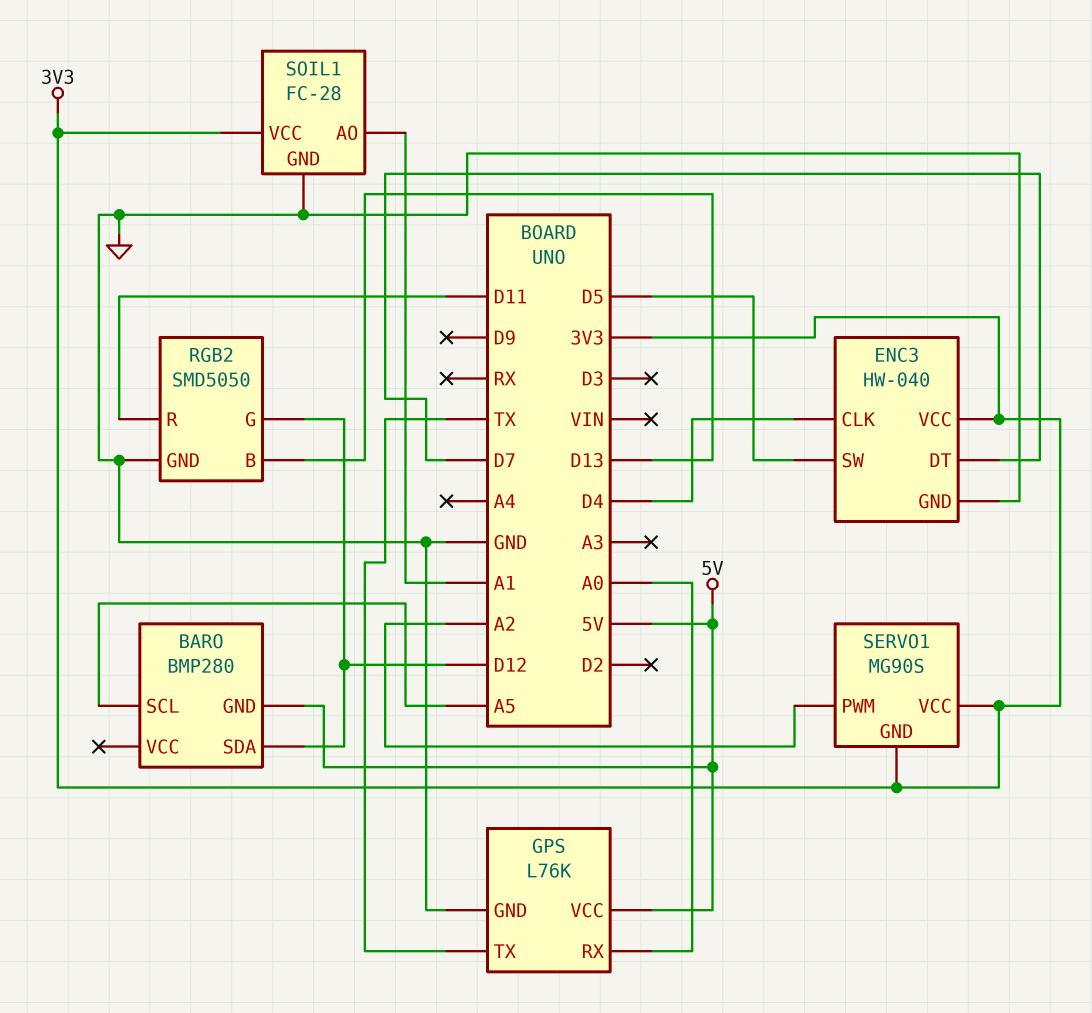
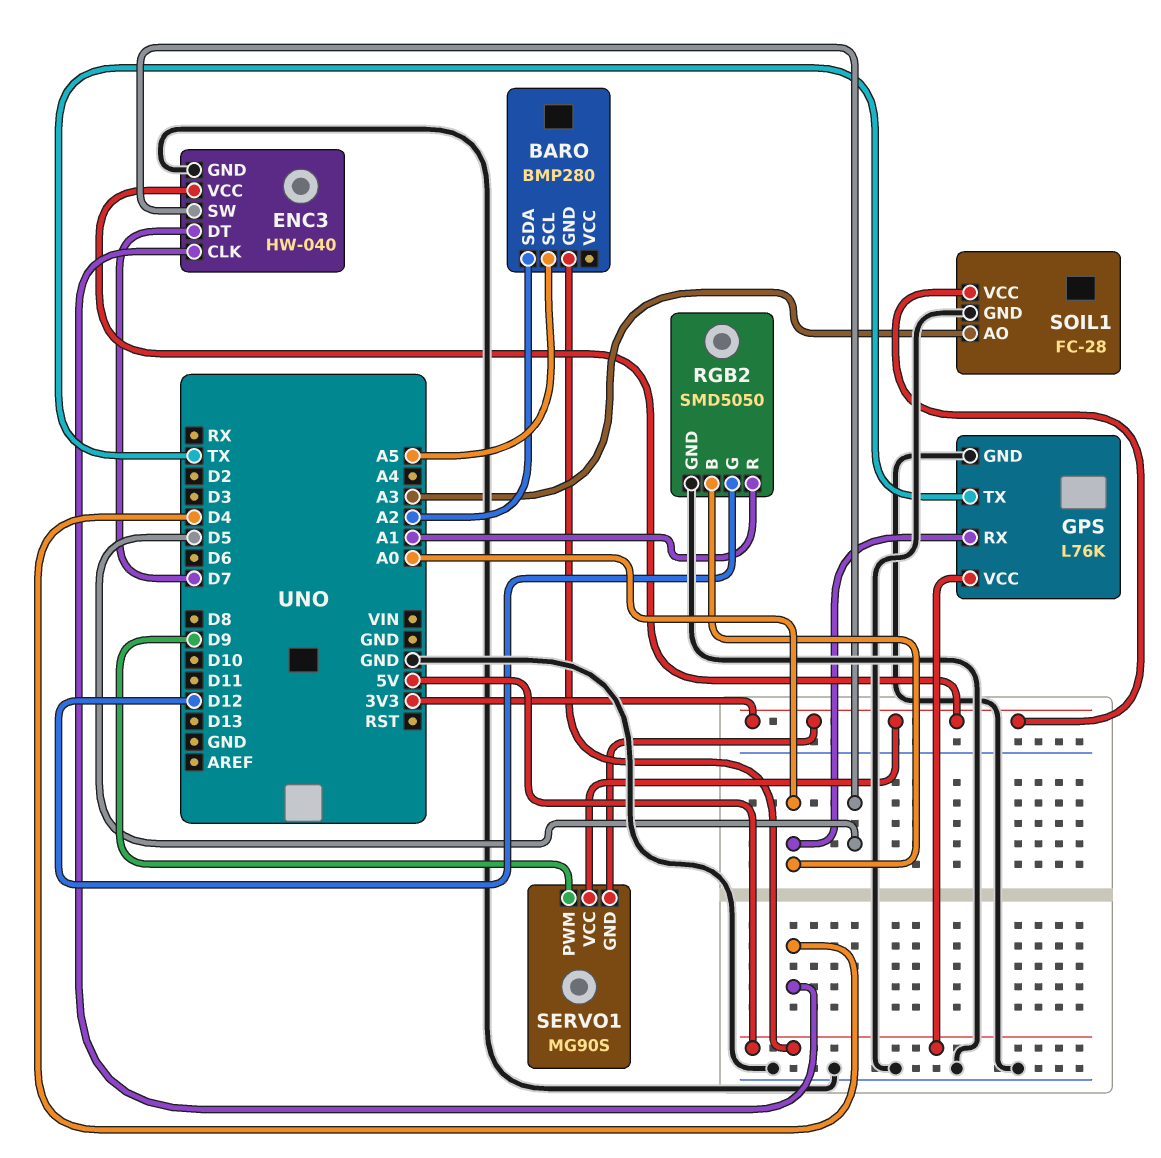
BARO pin SDA: D12 -> A2
RGB2 pin B: D13 -> A0
RGB2 pin R: D11 -> A1
SERVO1 pin PWM: A2 -> D9
SOIL1 pin AO: A1 -> A3

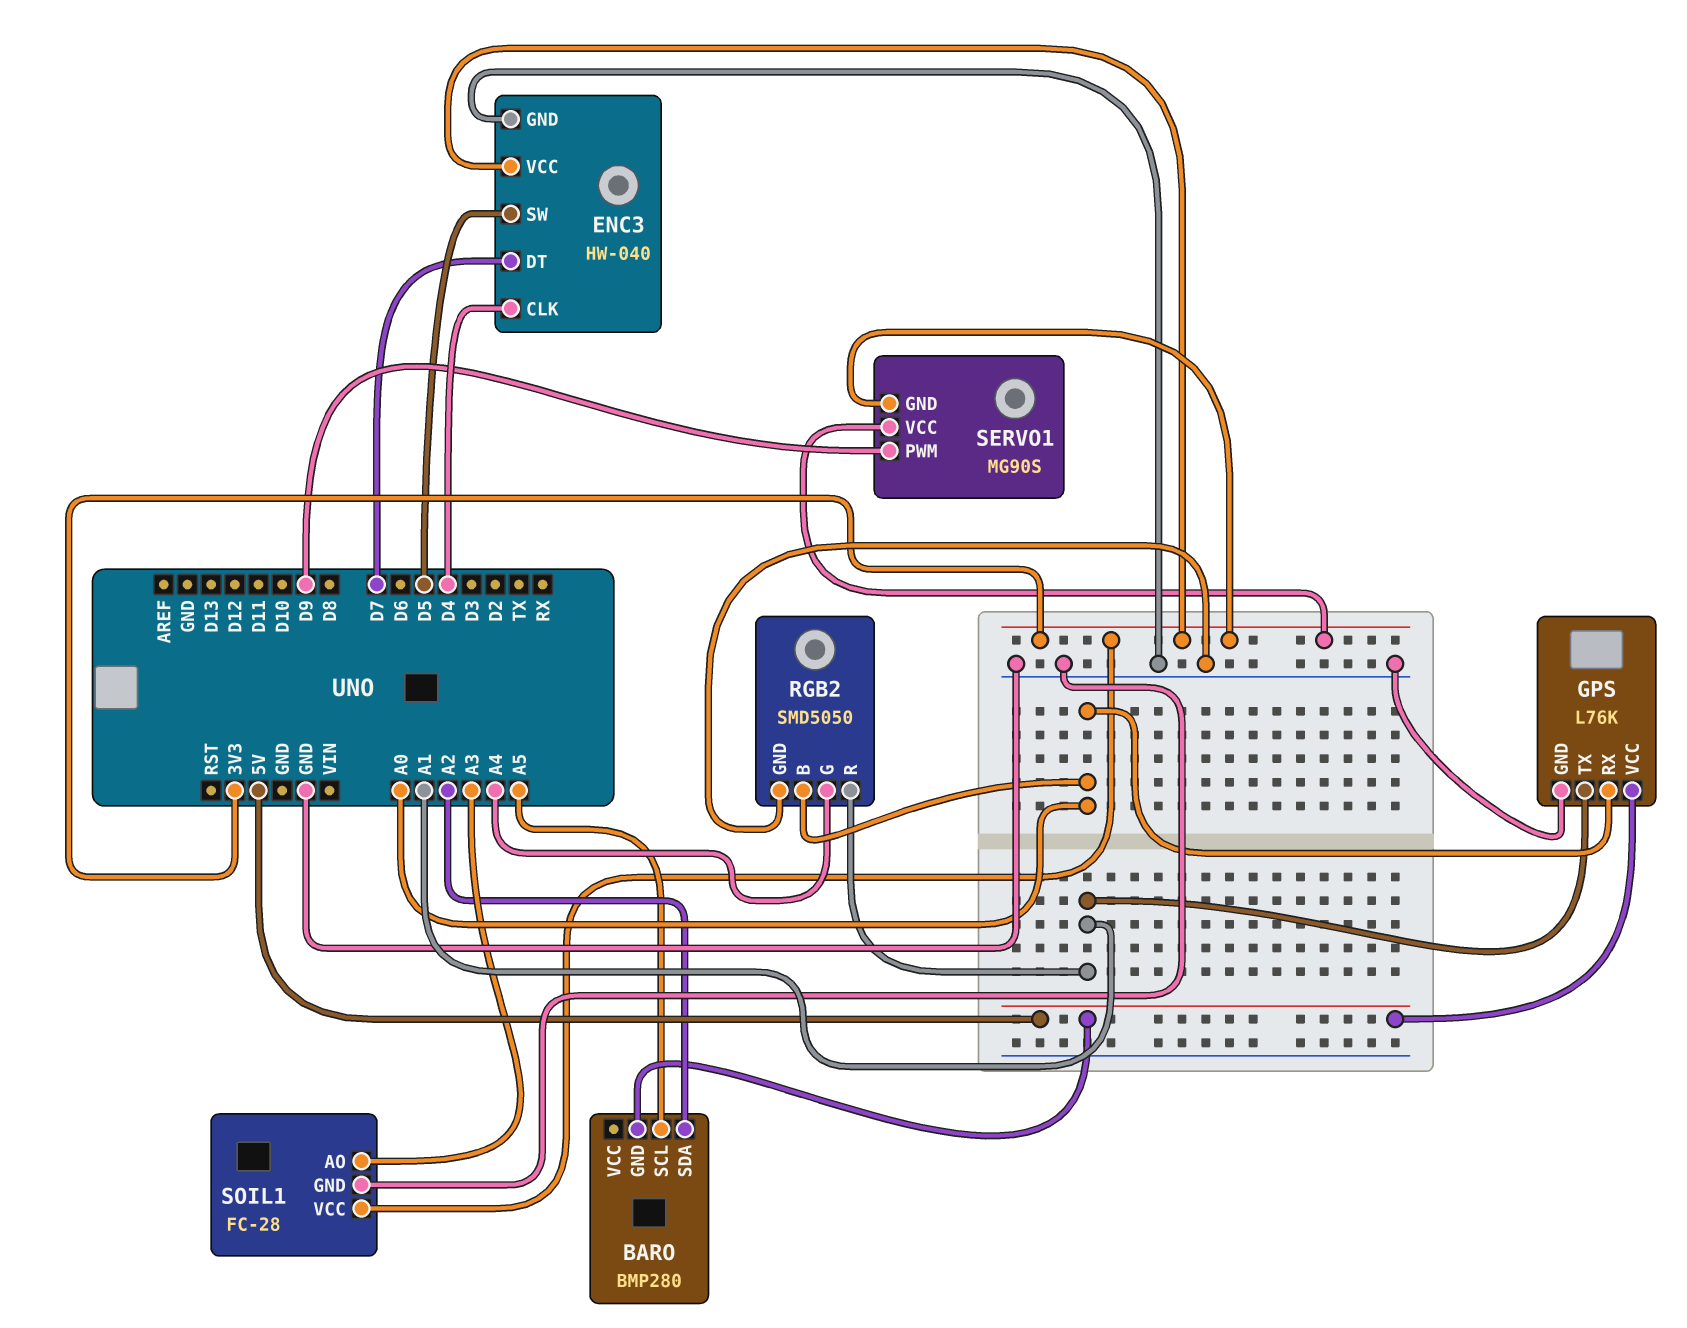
GPS pin TX: TX -> A1
RGB2 pin G: D12 -> A4

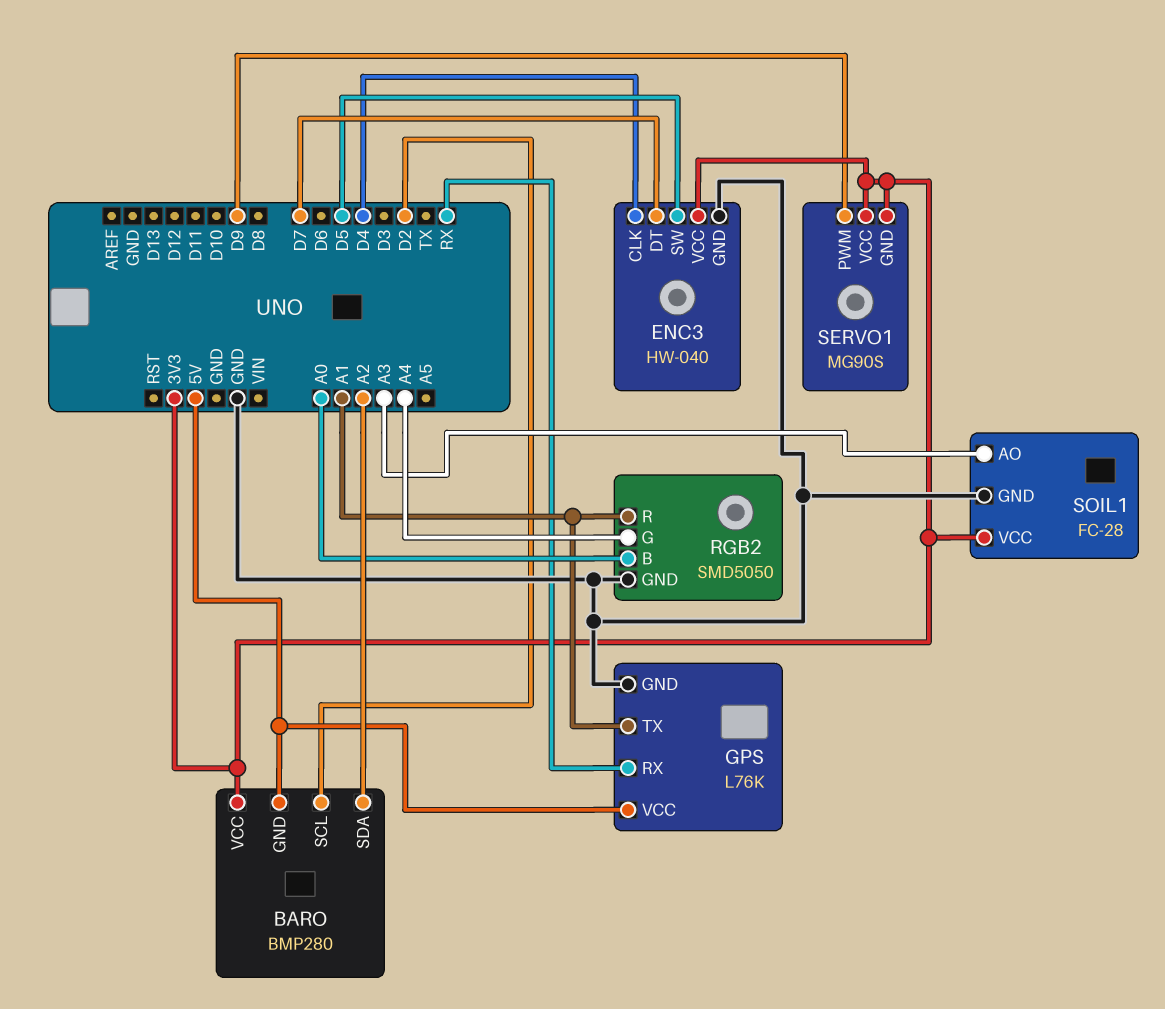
BARO pin SCL: A5 -> D2
BARO pin VCC: none -> 3V3
GPS pin RX: A0 -> RX

